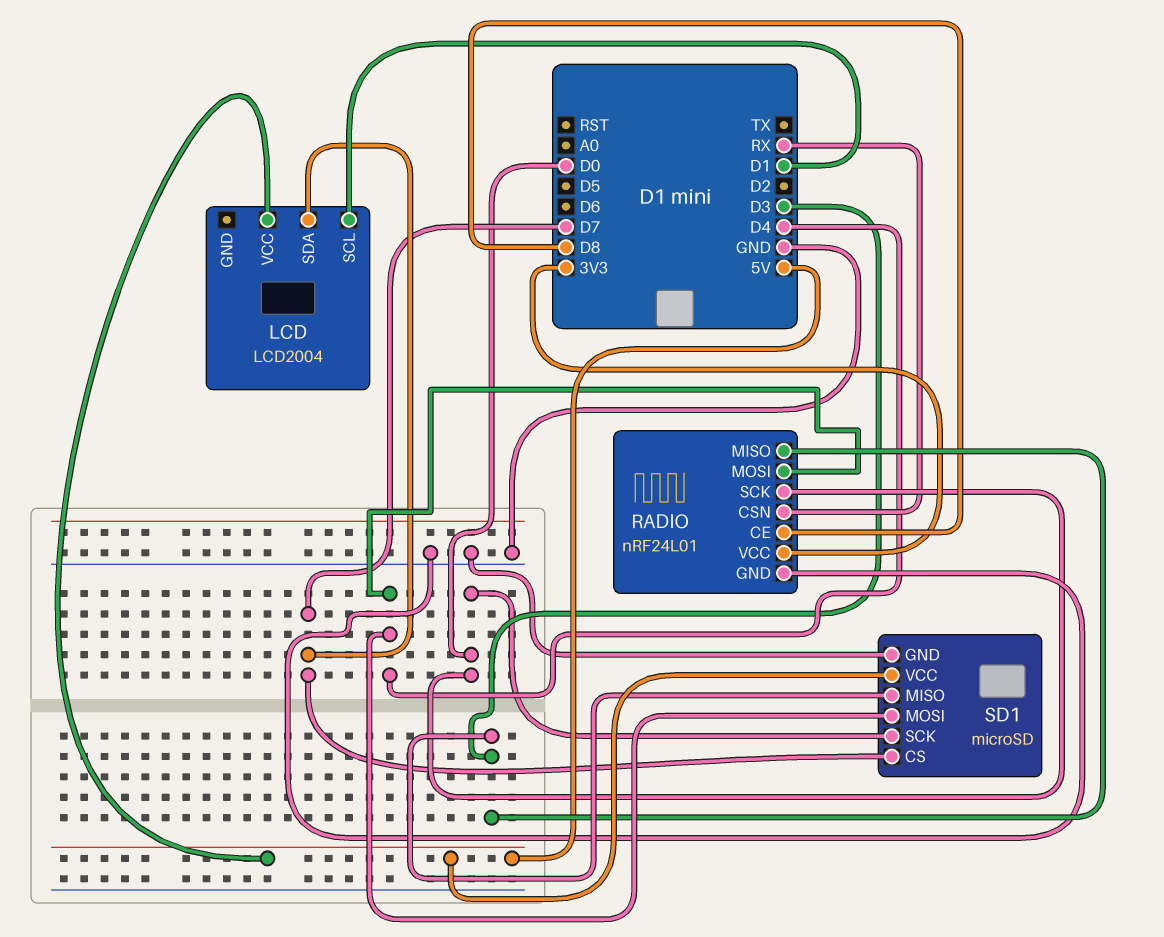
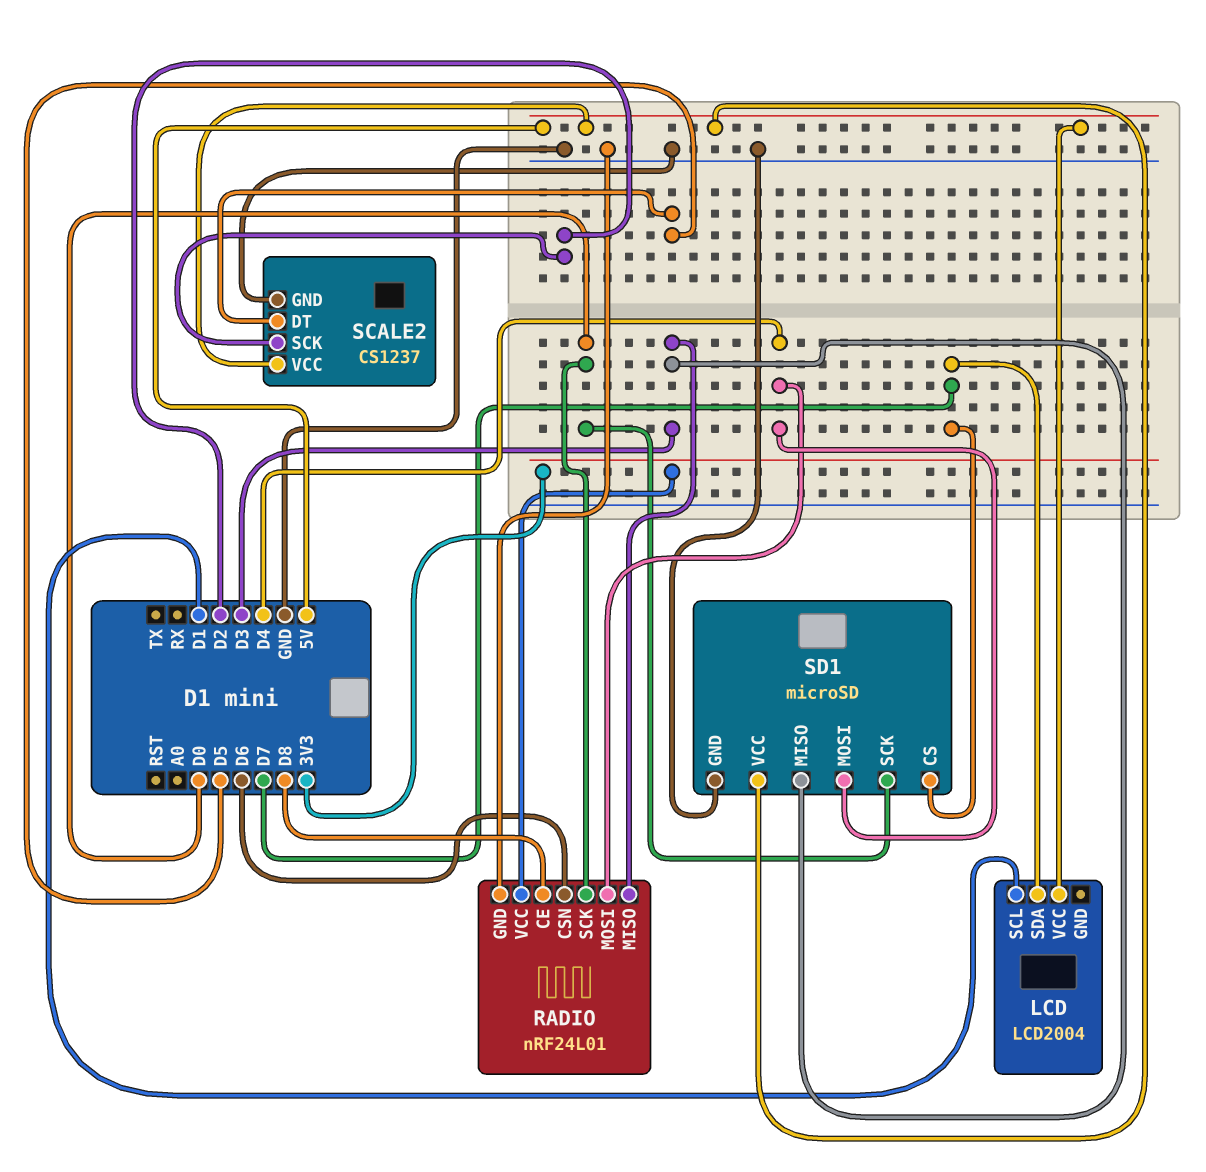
RADIO pin CSN: RX -> D6
SCALE2: none -> CS1237
SCALE2 pin DT: none -> D5
SCALE2 pin GND: none -> GND
SCALE2 pin SCK: none -> D2
SCALE2 pin VCC: none -> 5V

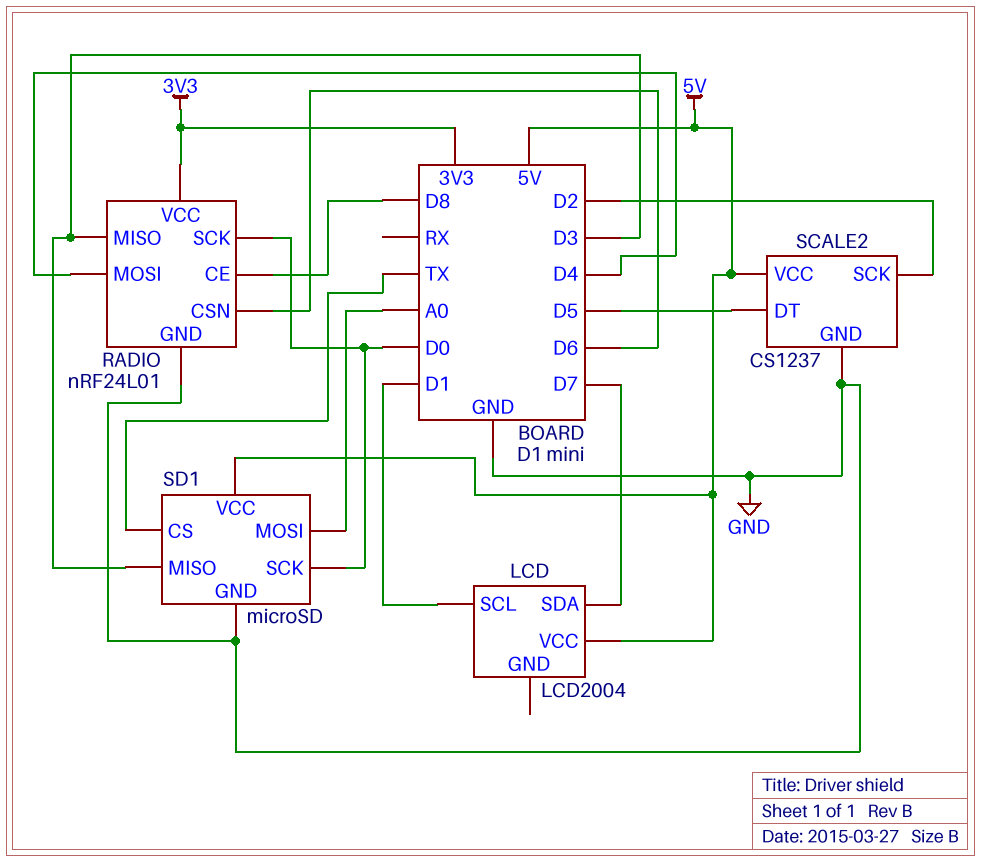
SD1 pin CS: D7 -> TX
SD1 pin MOSI: D4 -> A0

